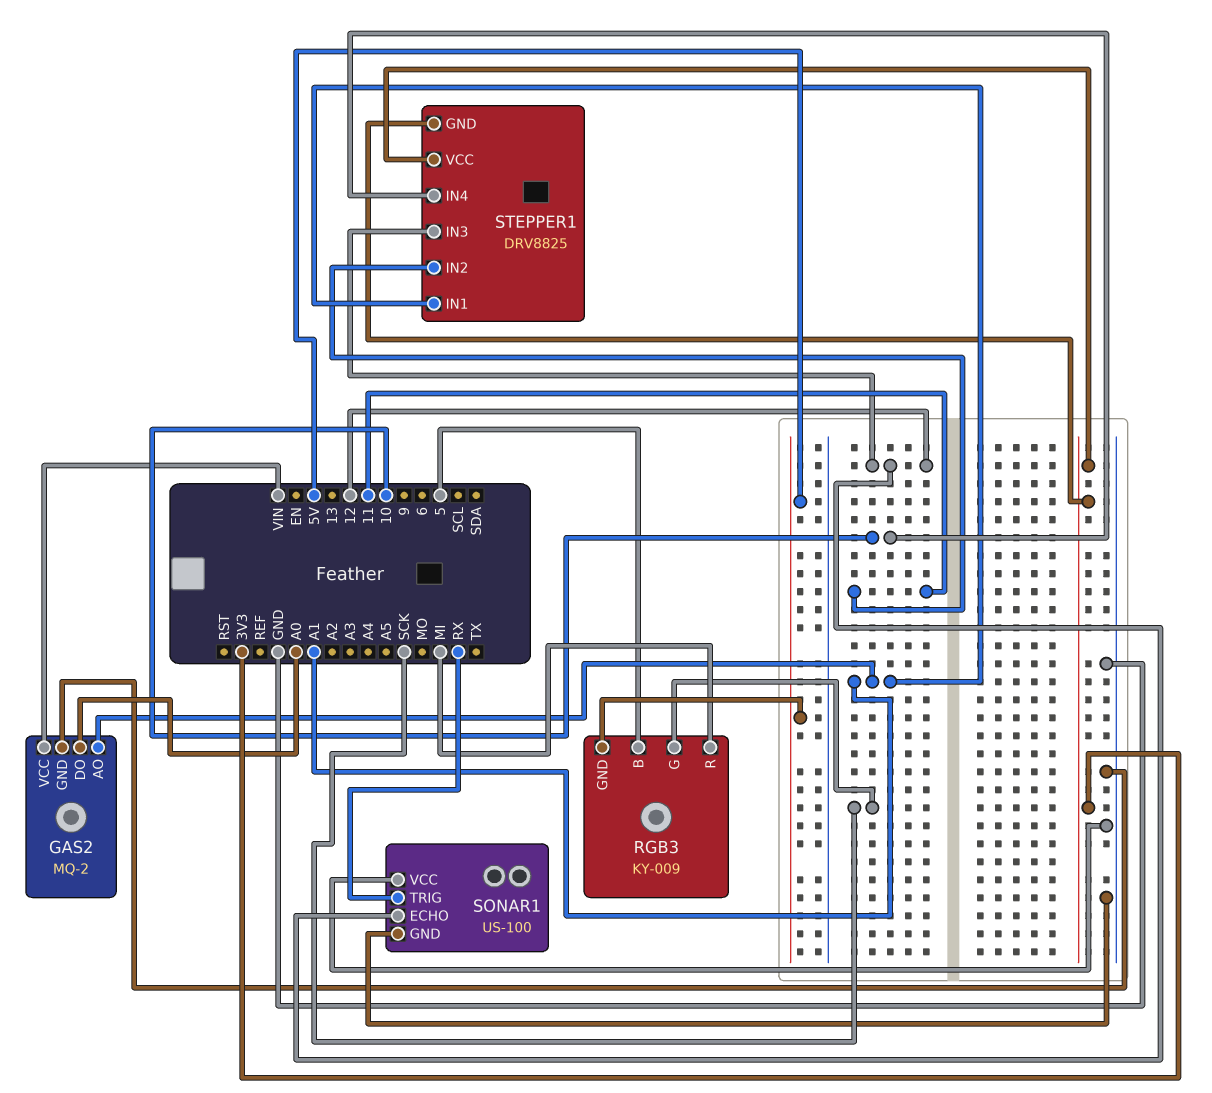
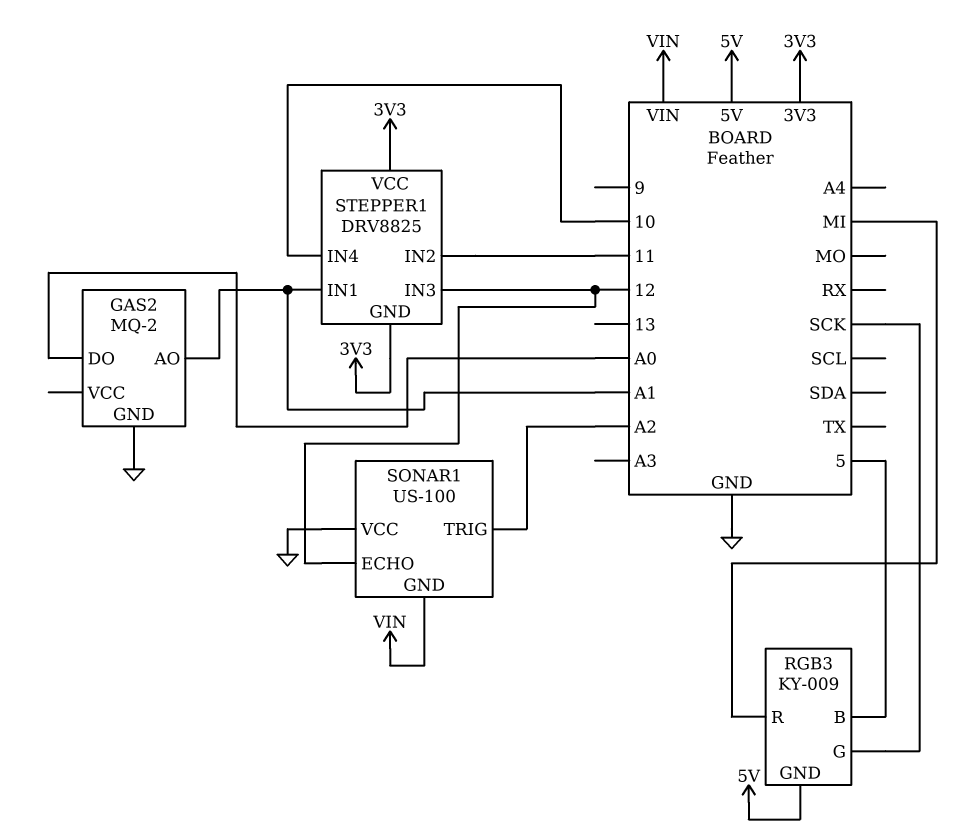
GAS2 pin VCC: VIN -> none
SONAR1 pin GND: GND -> VIN
SONAR1 pin TRIG: RX -> A2

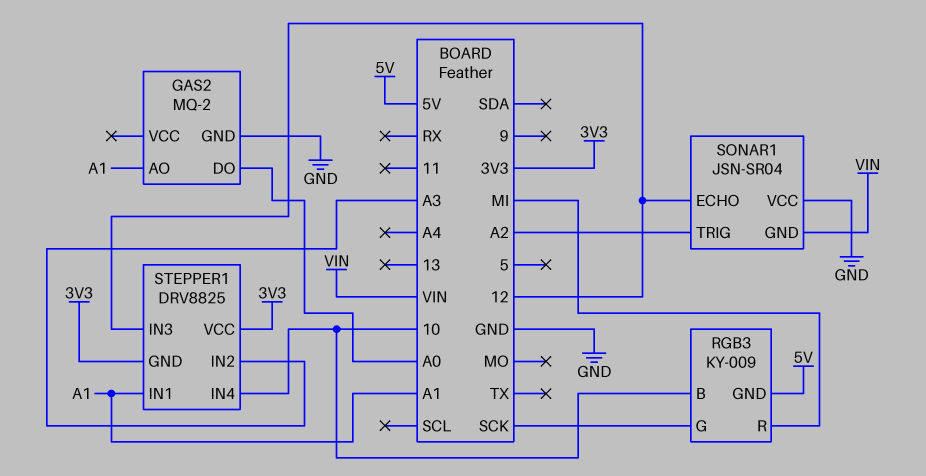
RGB3 pin B: 5 -> 10
SONAR1: US-100 -> JSN-SR04
STEPPER1 pin IN2: 11 -> A3

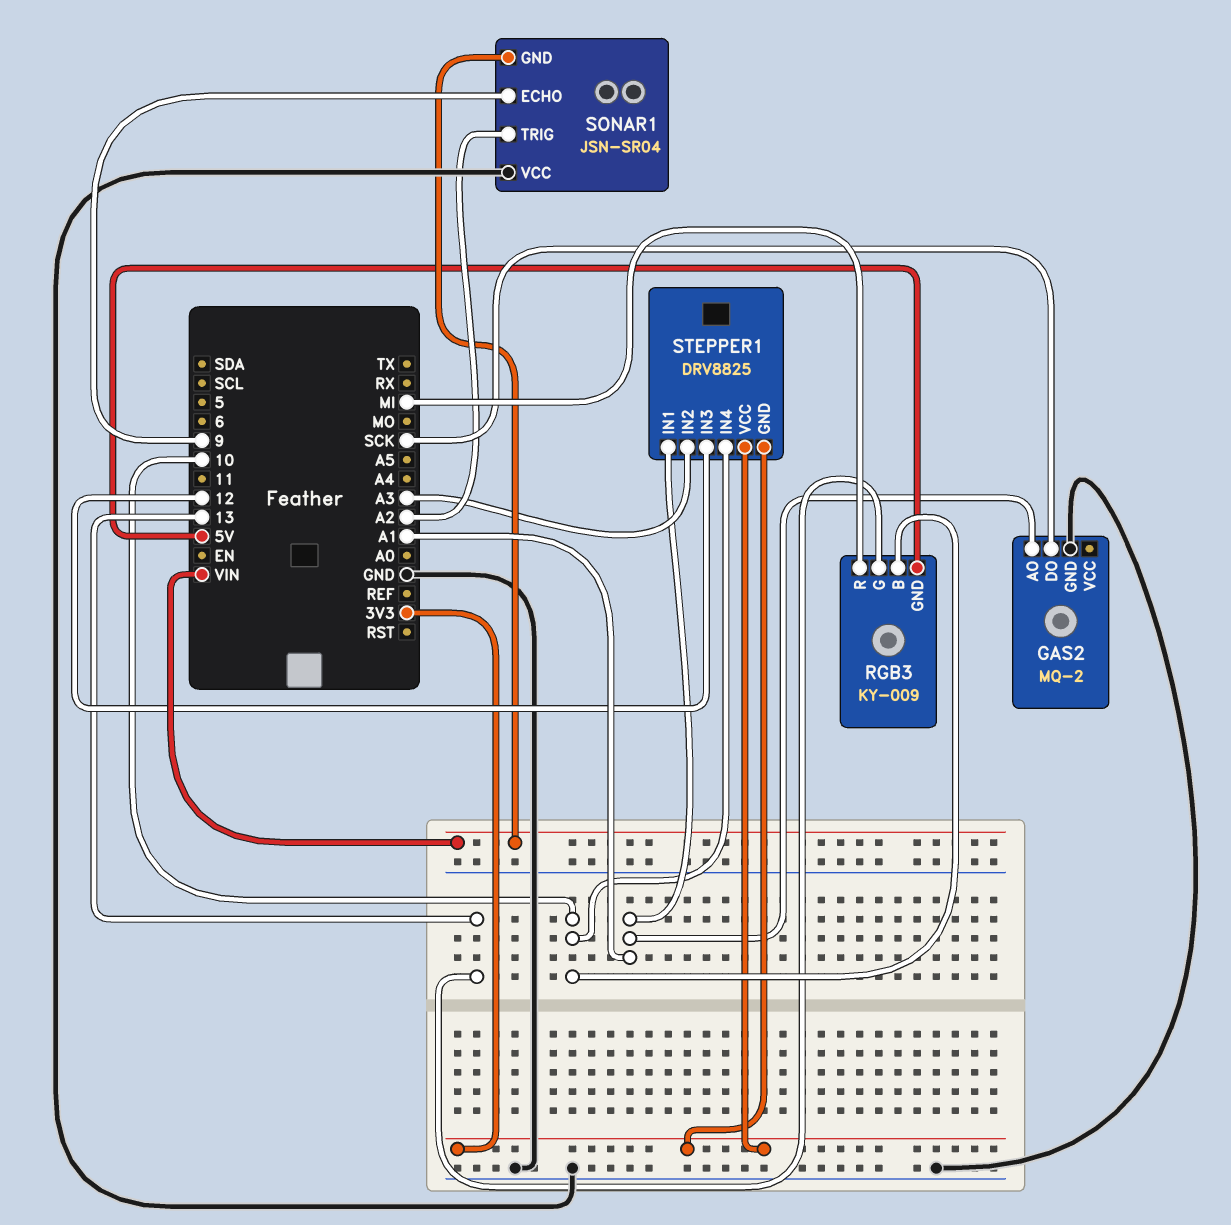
GAS2 pin DO: A0 -> SCK
RGB3 pin G: SCK -> 13
SONAR1 pin ECHO: 12 -> 9

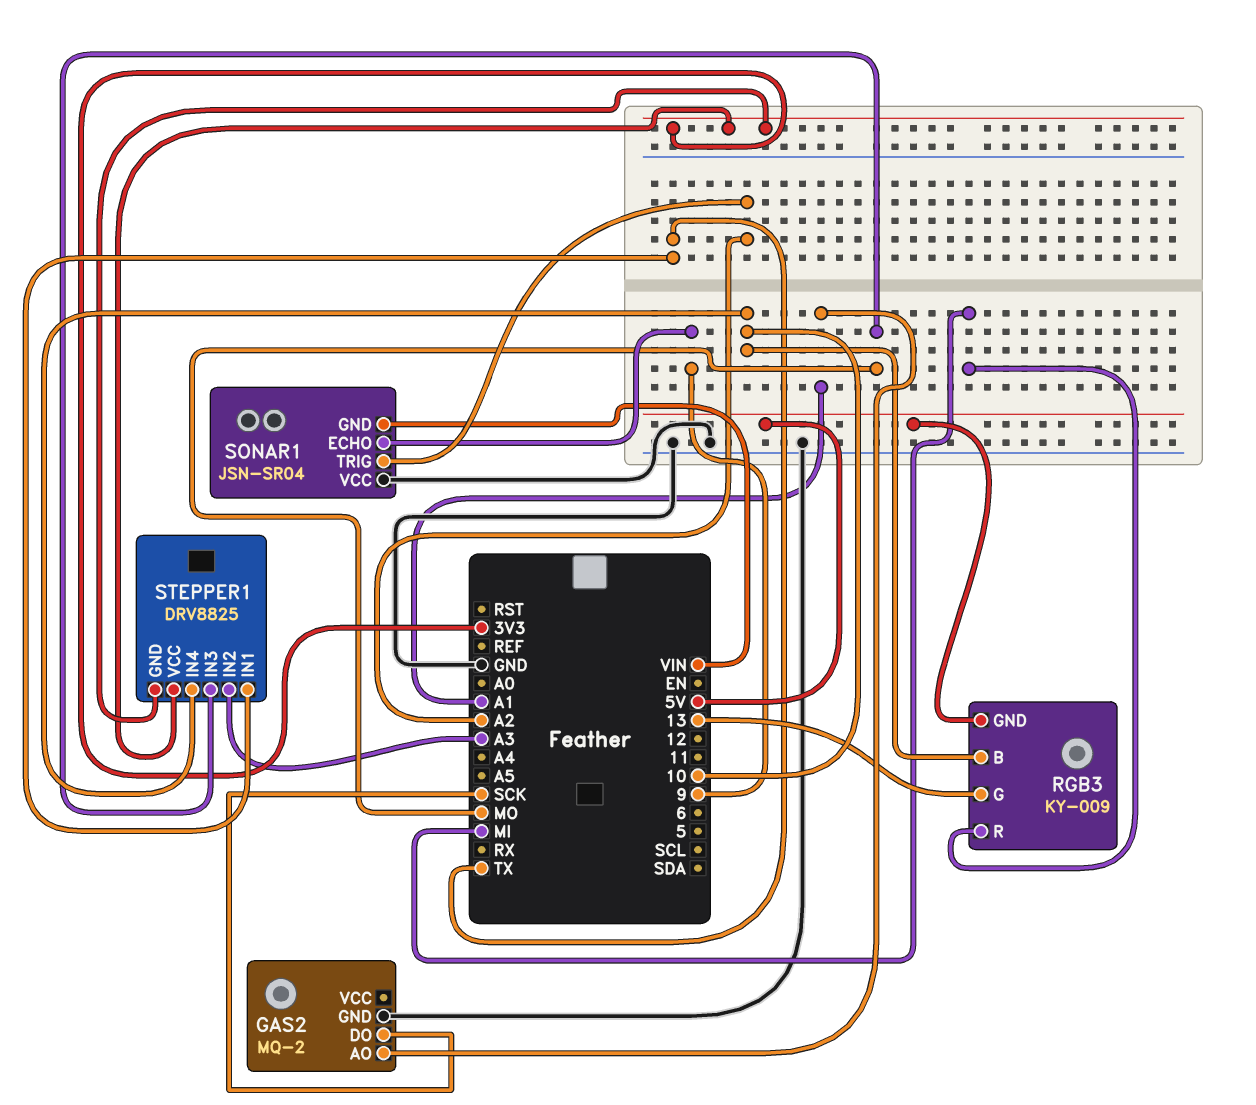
STEPPER1 pin IN1: A1 -> TX
STEPPER1 pin IN3: 12 -> MO

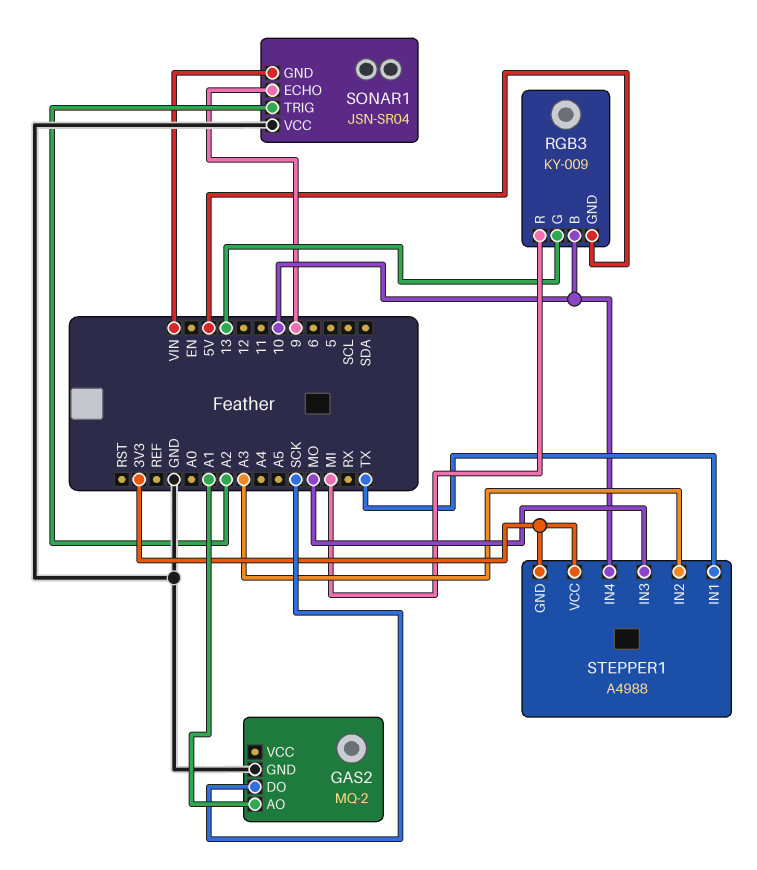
STEPPER1: DRV8825 -> A4988

